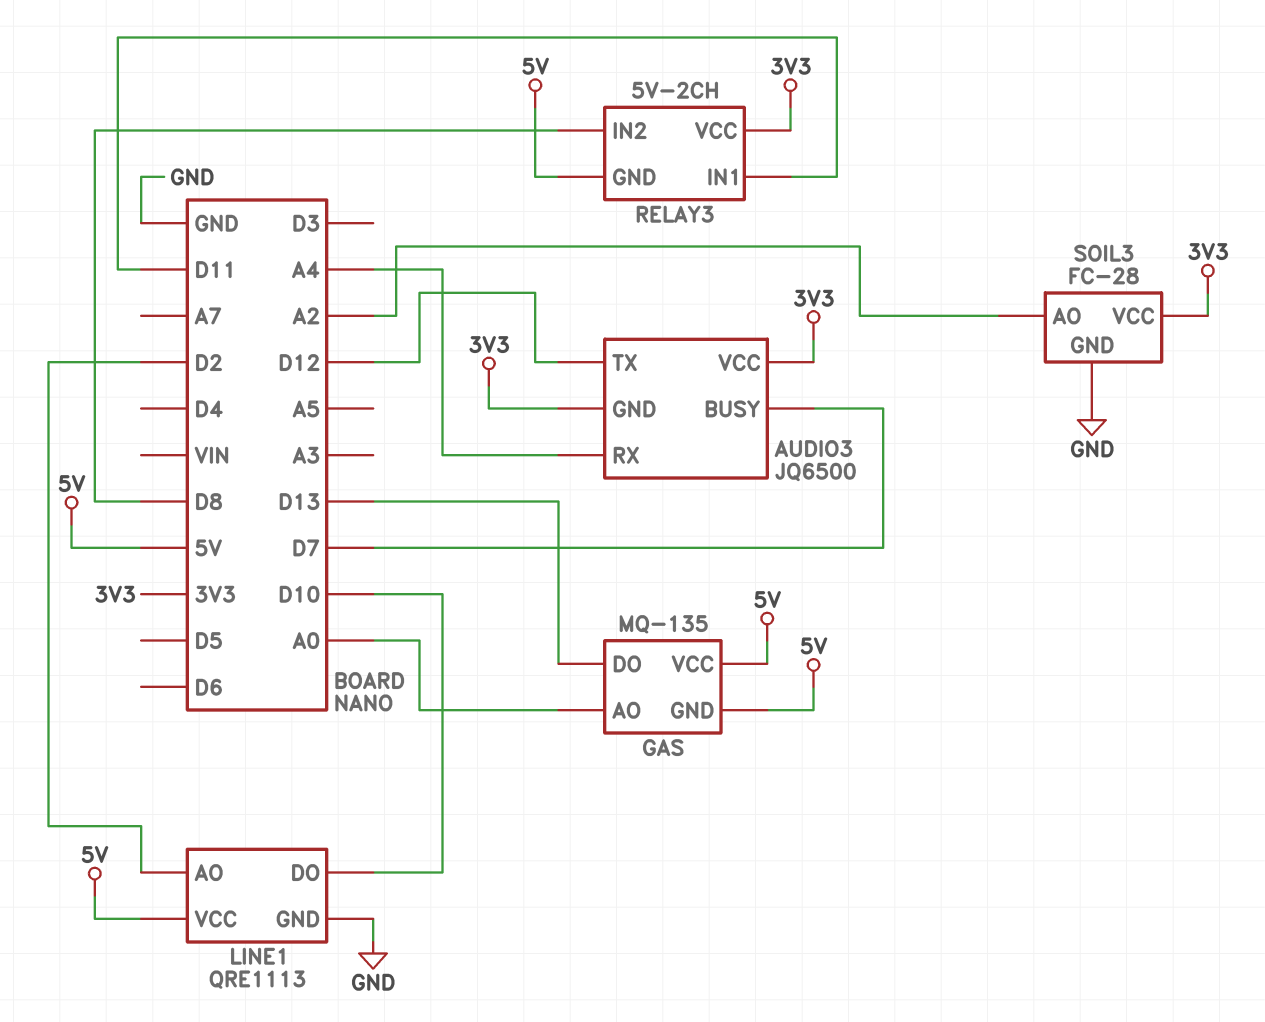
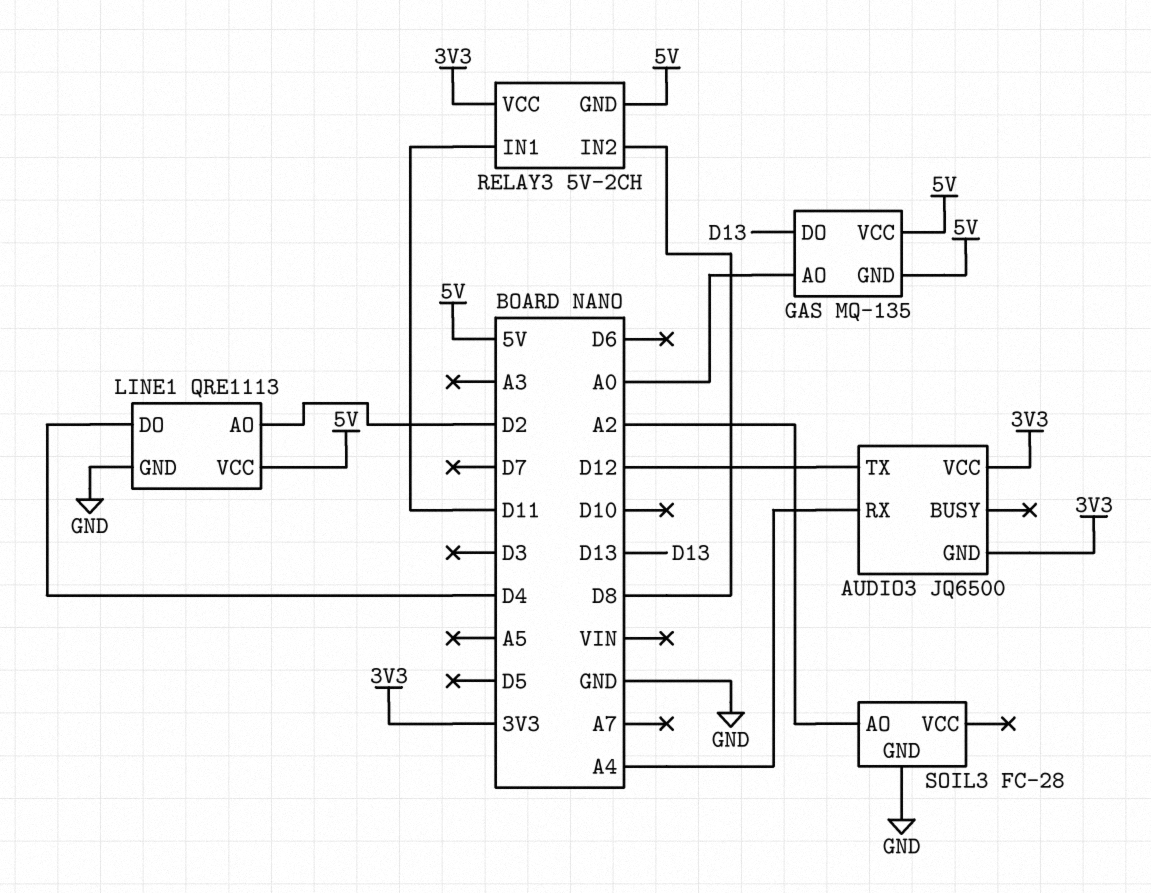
AUDIO3 pin BUSY: D7 -> none
LINE1 pin DO: D10 -> D4
SOIL3 pin VCC: 3V3 -> none

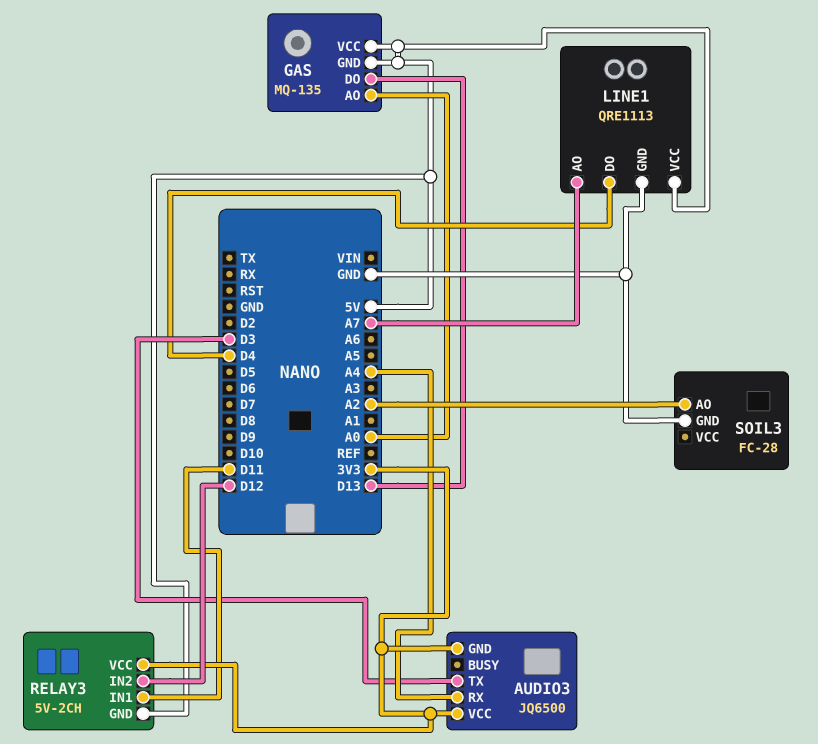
AUDIO3 pin TX: D12 -> D3
LINE1 pin AO: D2 -> A7
RELAY3 pin IN2: D8 -> D12

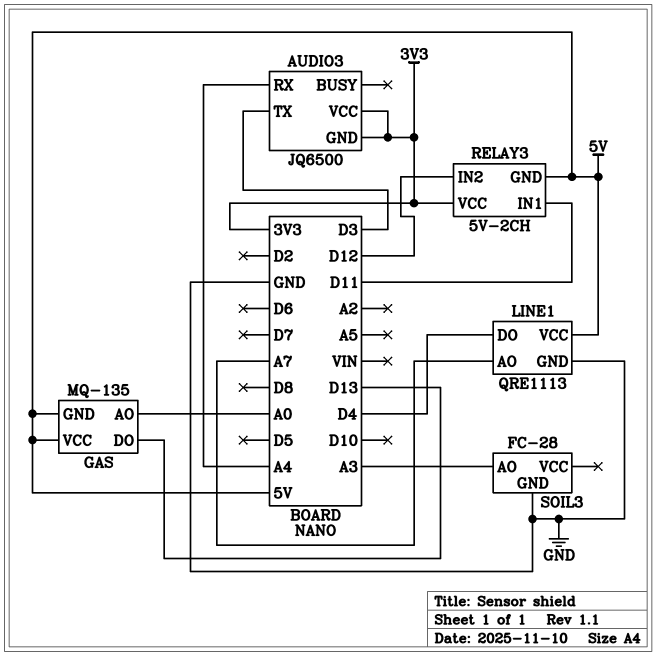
SOIL3 pin AO: A2 -> A3

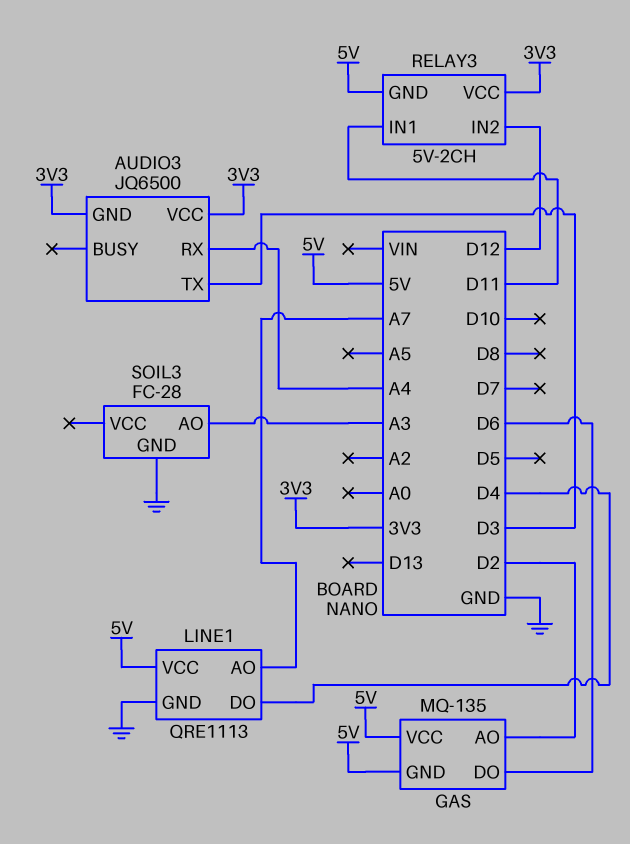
GAS pin AO: A0 -> D2
GAS pin DO: D13 -> D6

